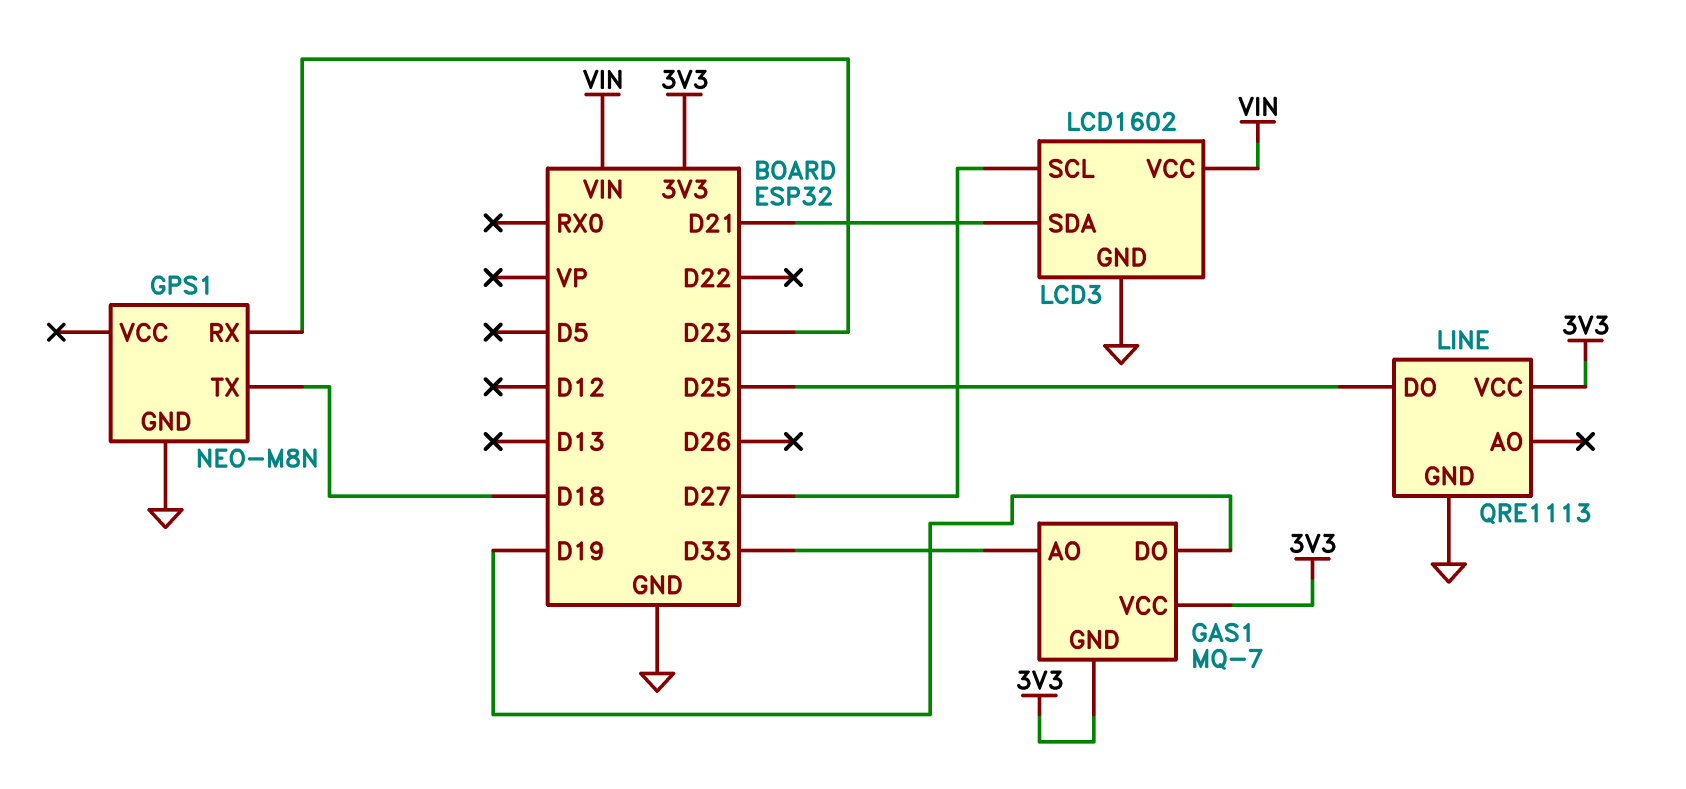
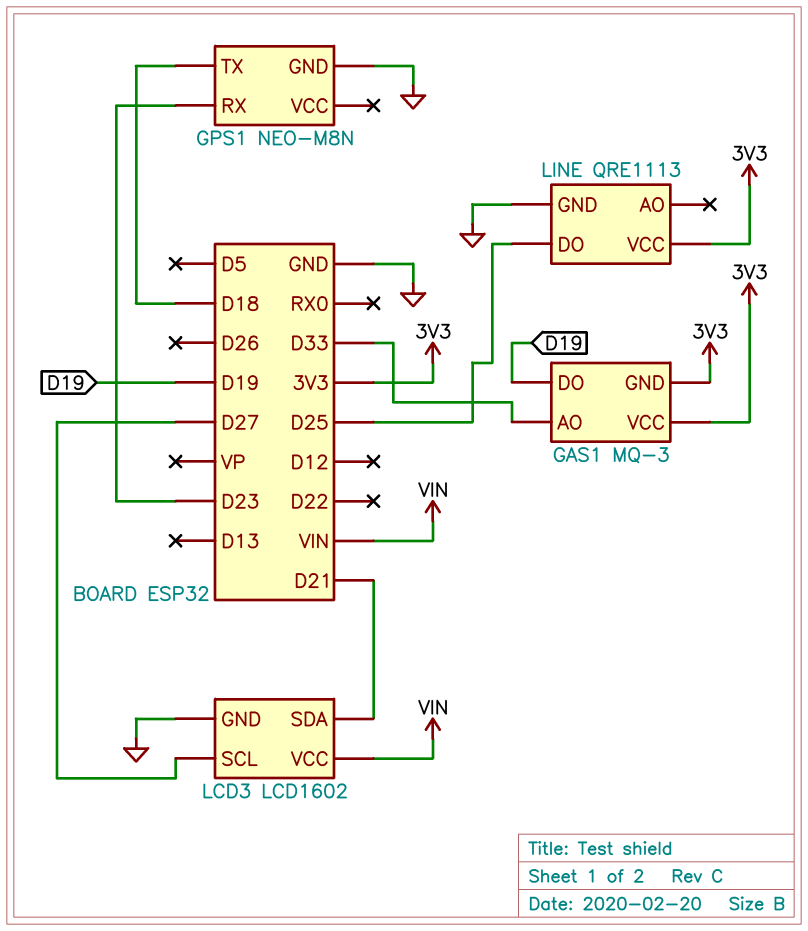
GAS1: MQ-7 -> MQ-3

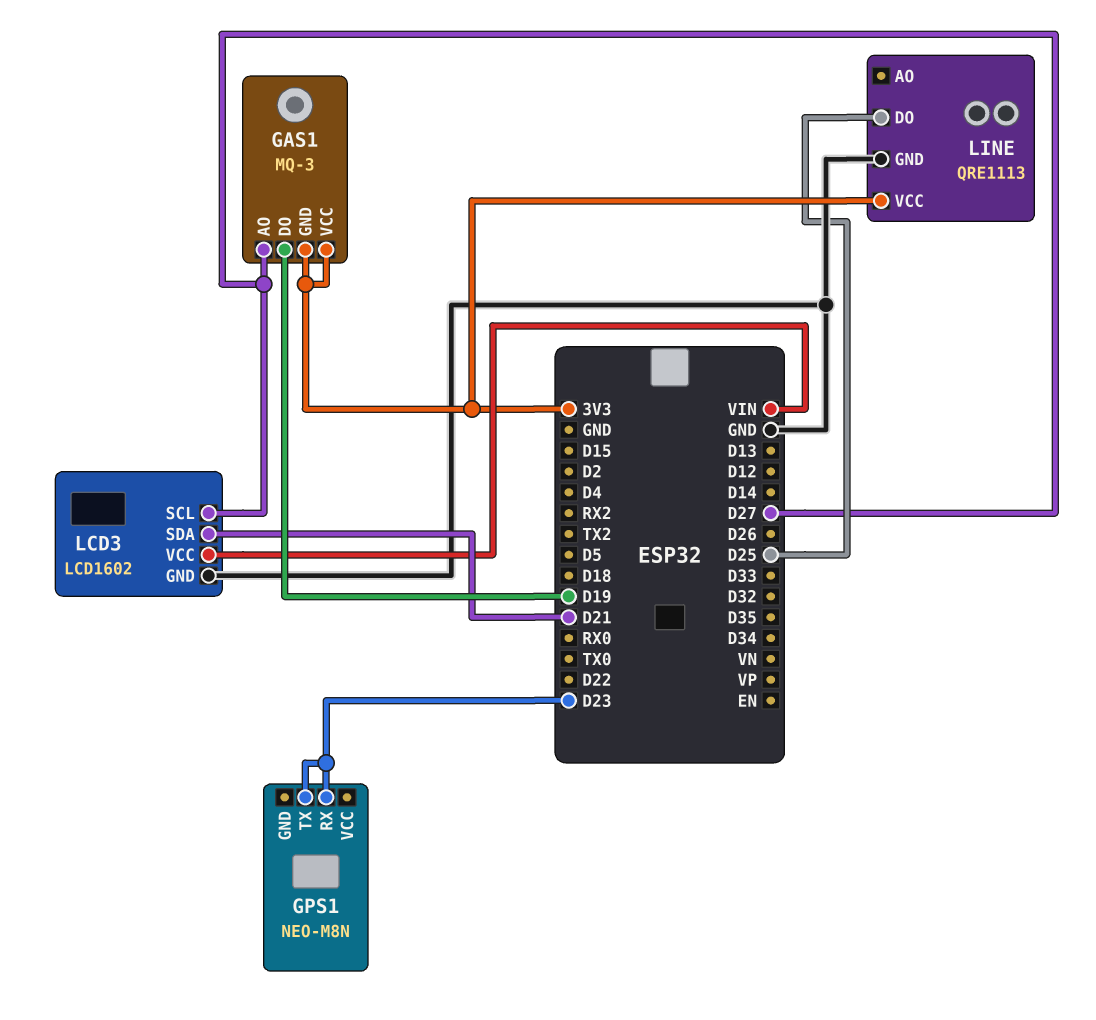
GAS1 pin AO: D33 -> D27
GPS1 pin GND: GND -> none
GPS1 pin TX: D18 -> D23

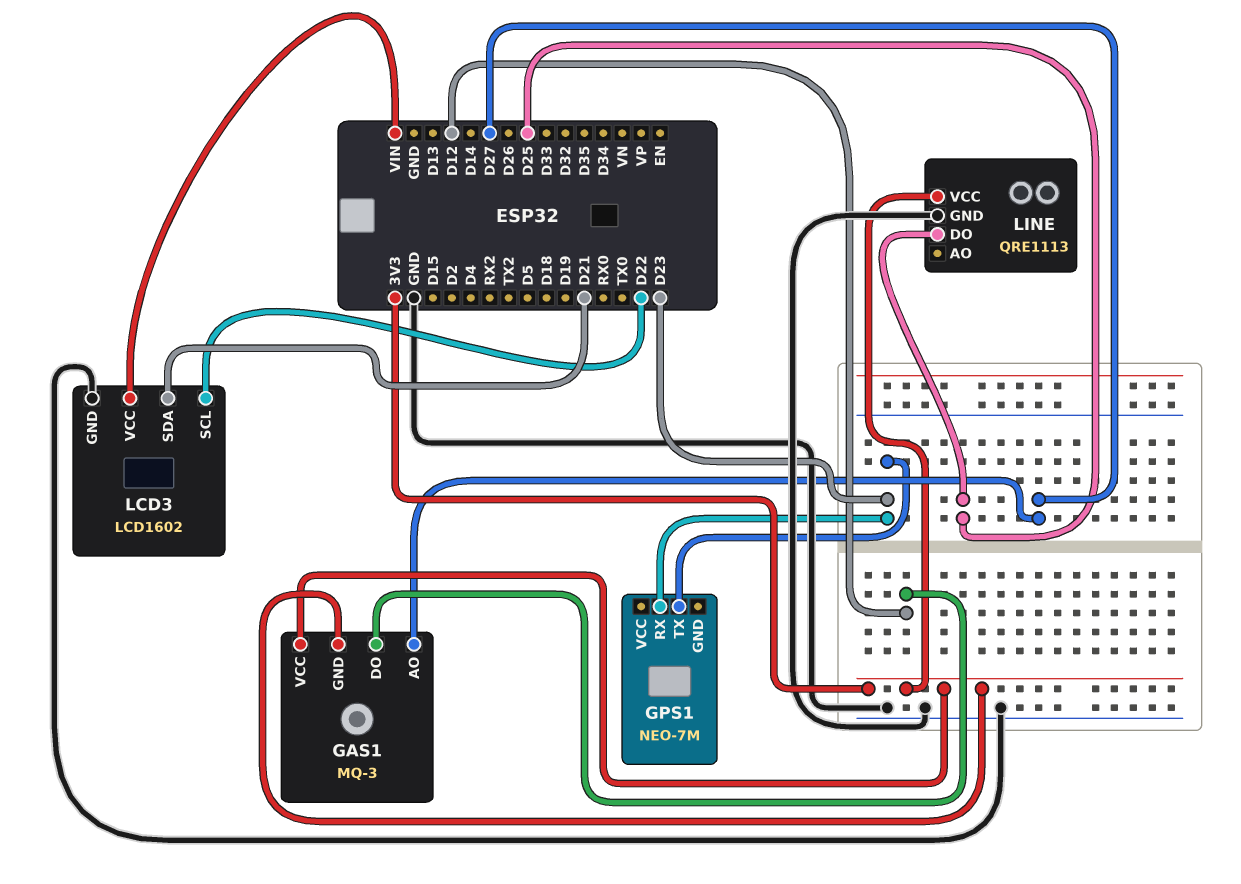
GAS1 pin DO: D19 -> D12
GPS1: NEO-M8N -> NEO-7M
LCD3 pin SCL: D27 -> D22

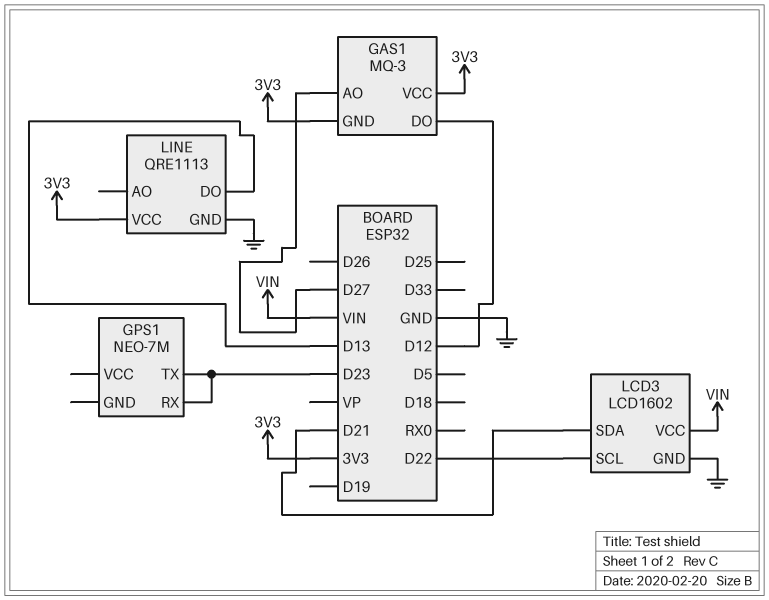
LINE pin DO: D25 -> D13

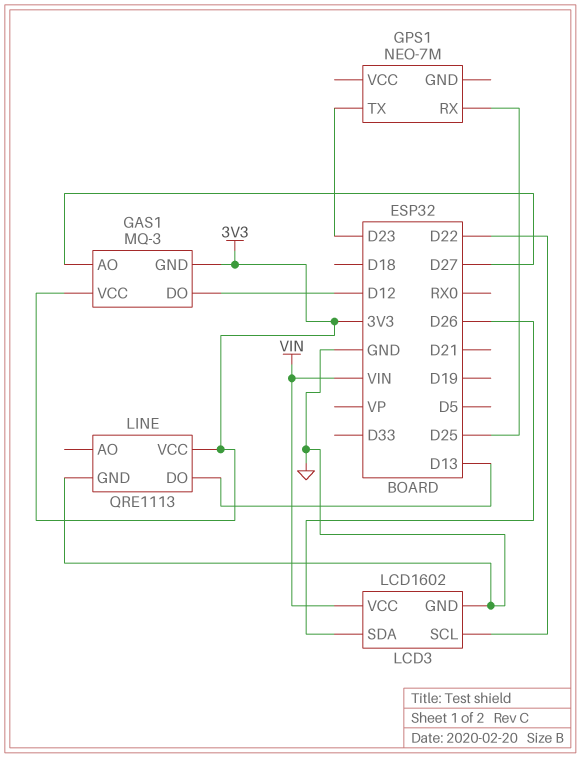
GPS1 pin RX: D23 -> D25
LCD3 pin SDA: D21 -> D26

